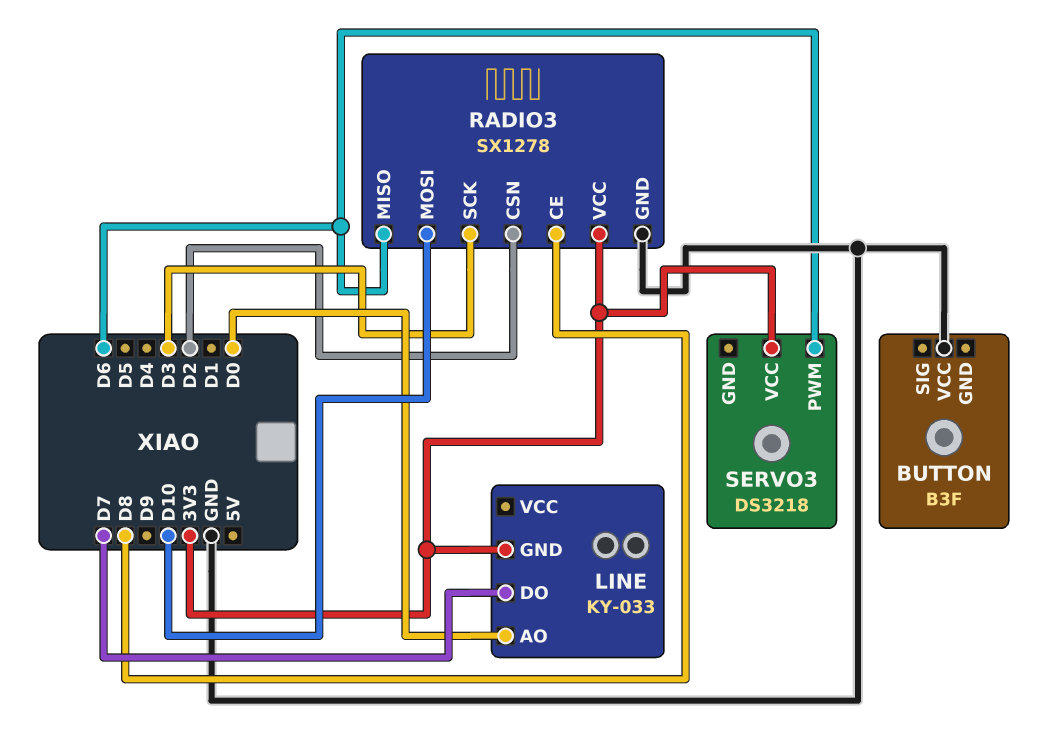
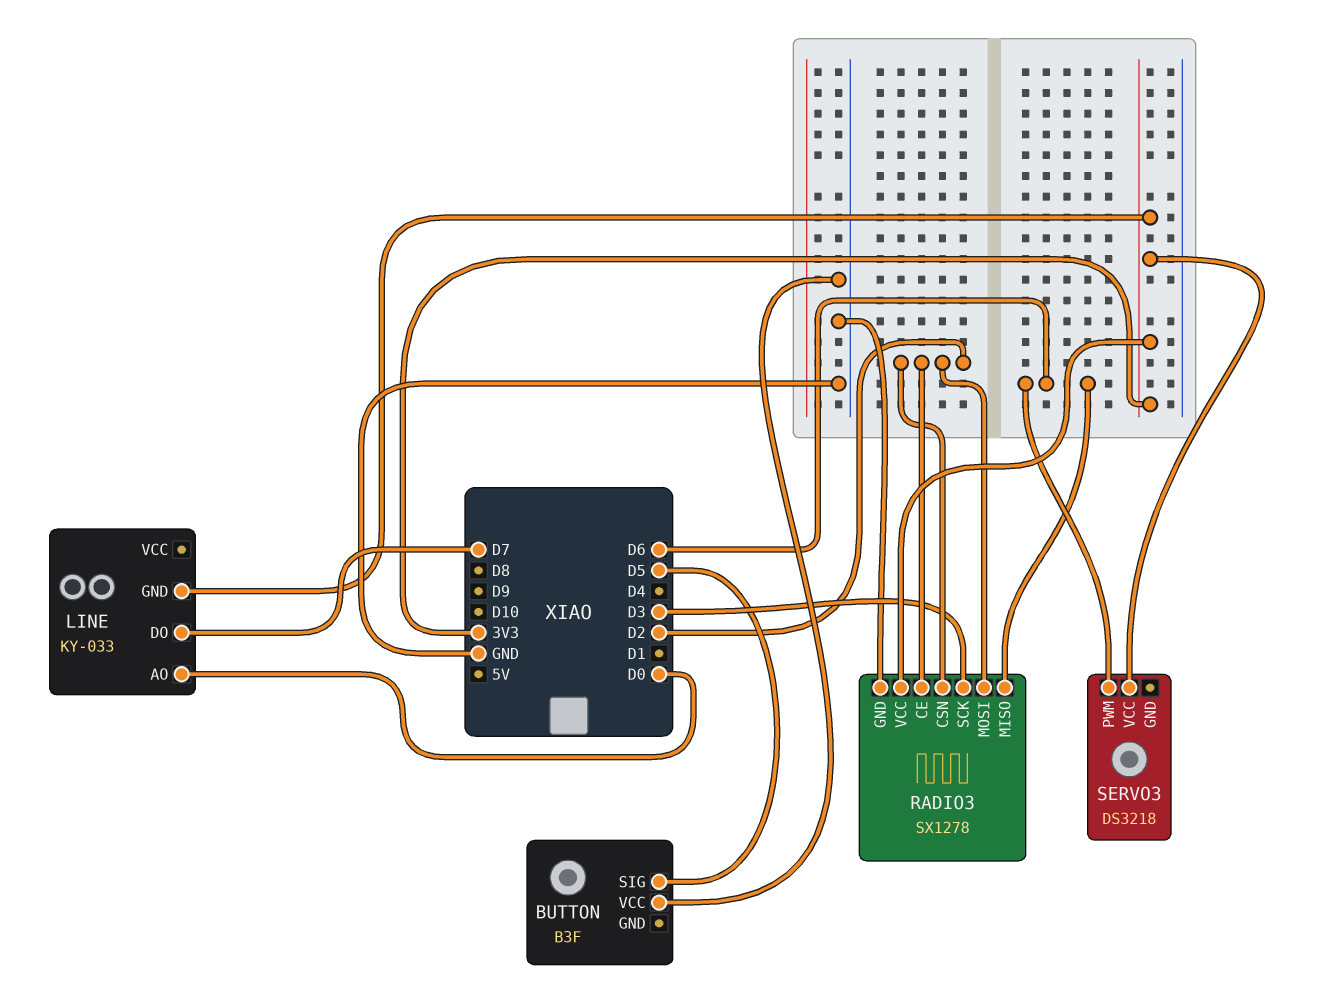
BUTTON pin SIG: none -> D5
RADIO3 pin CE: D8 -> D2
RADIO3 pin MOSI: D10 -> D2

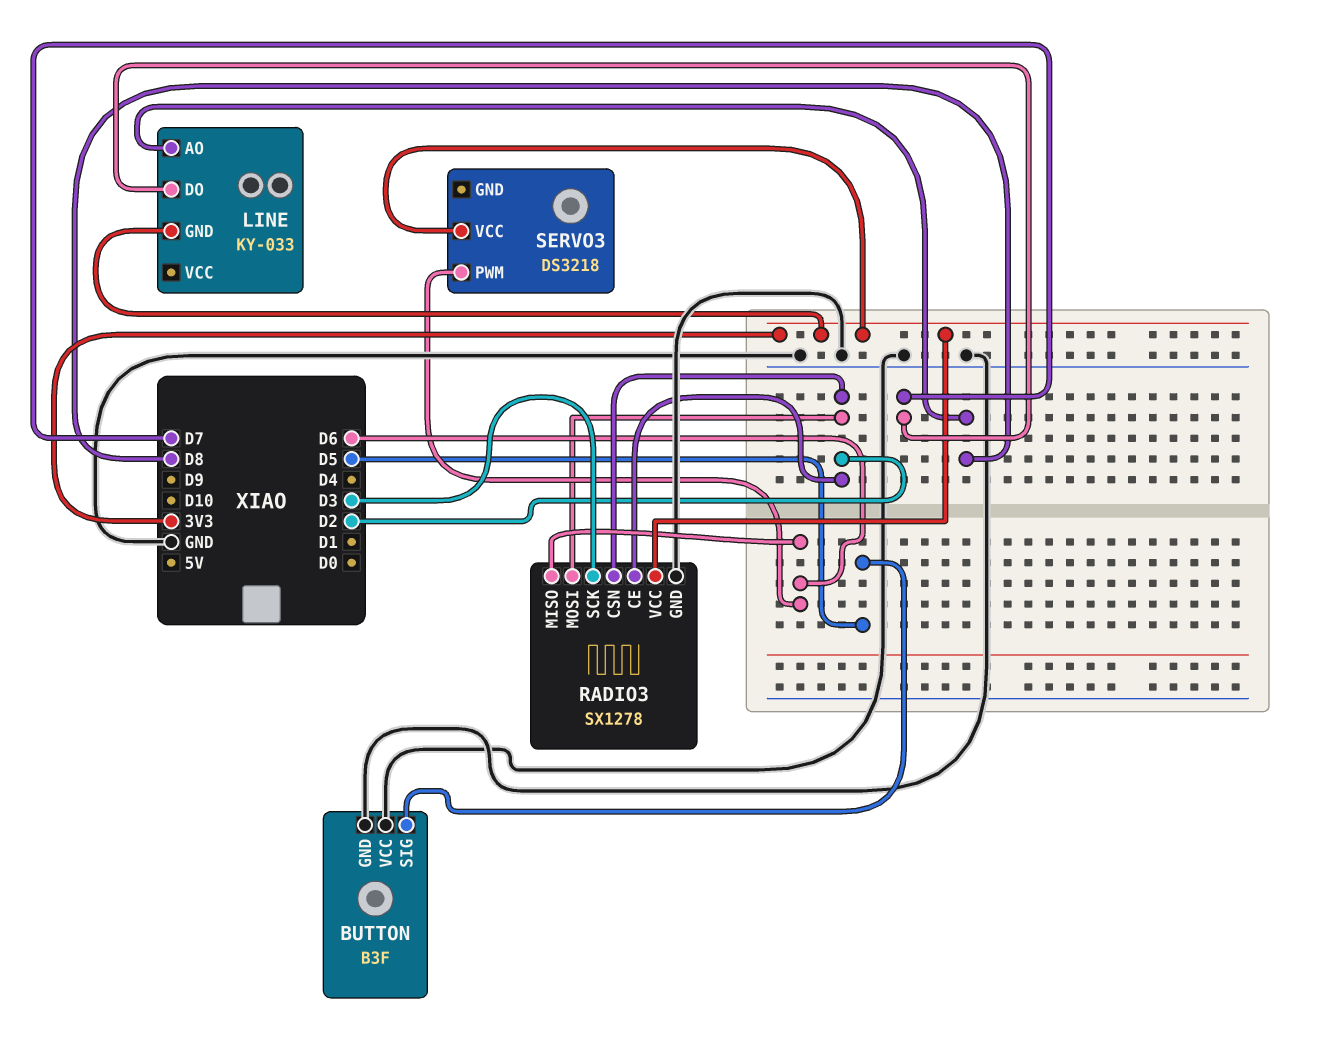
BUTTON pin GND: none -> GND
LINE pin AO: D0 -> D8

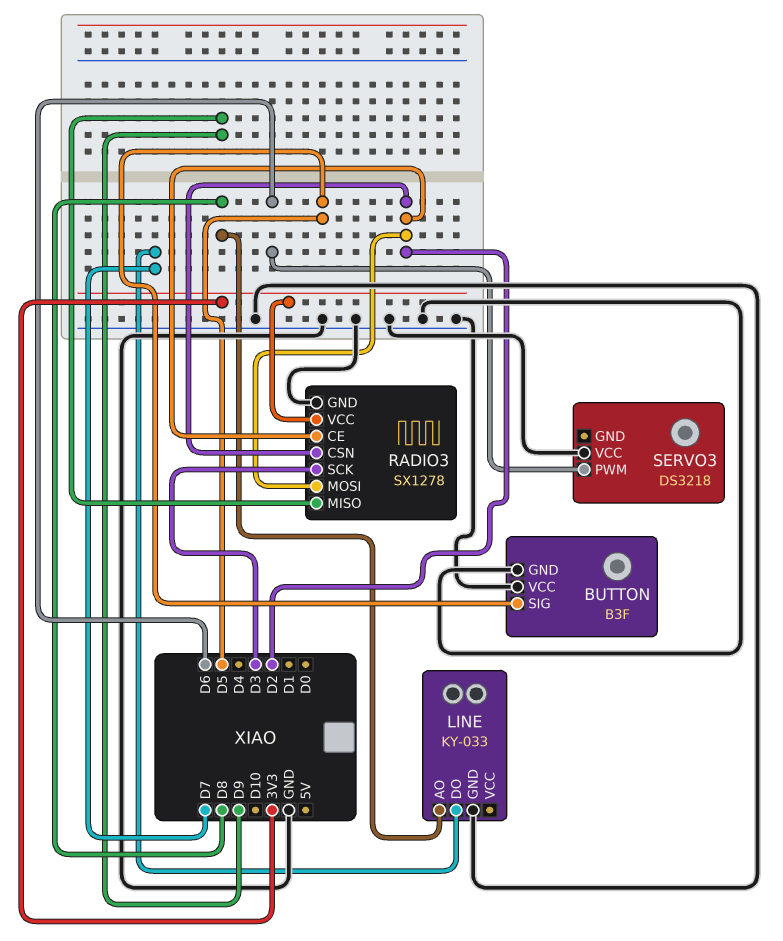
LINE pin GND: 3V3 -> GND
RADIO3 pin MISO: D6 -> D9
SERVO3 pin VCC: 3V3 -> GND

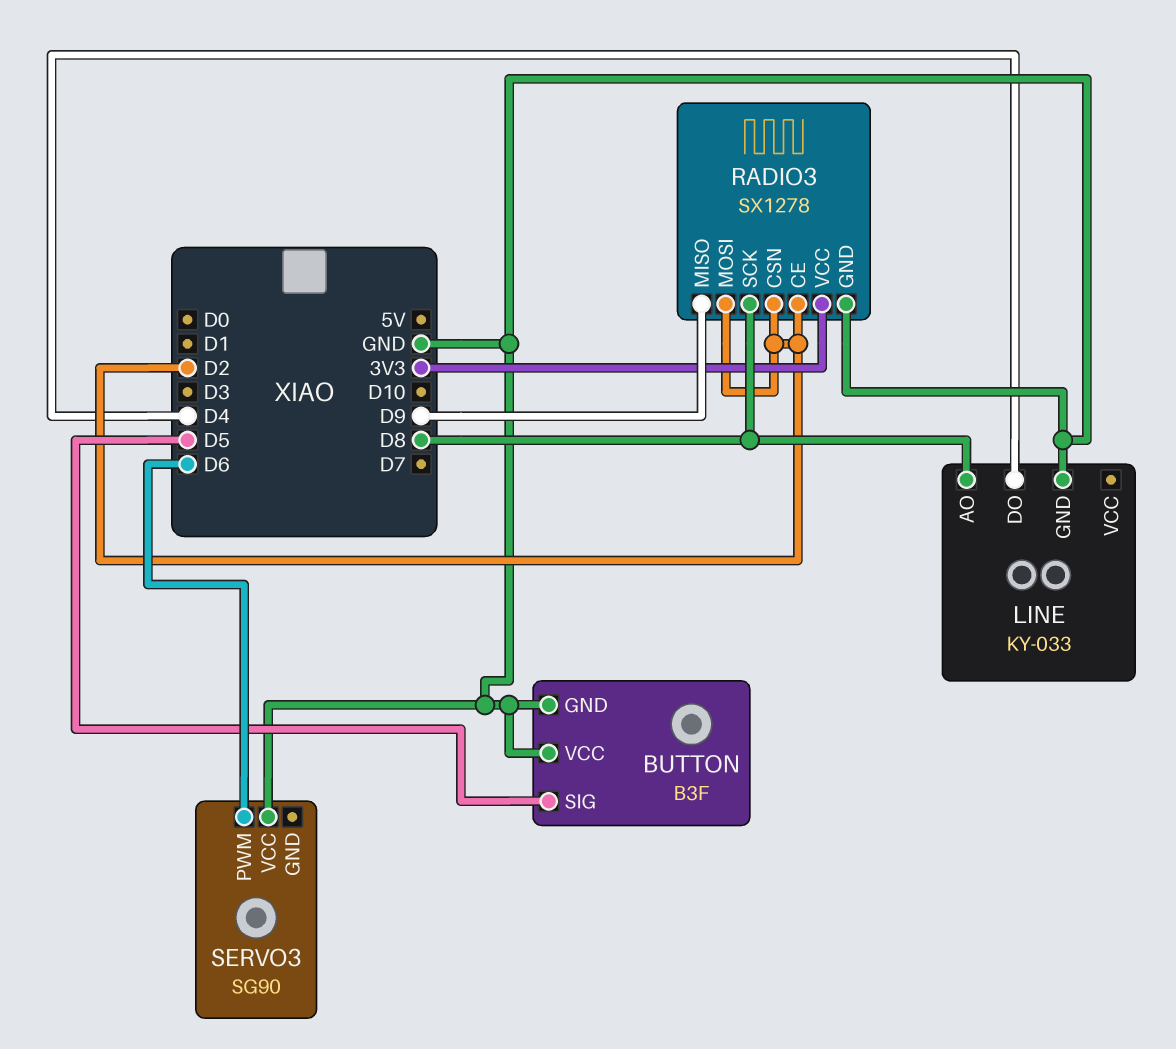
LINE pin DO: D7 -> D4
RADIO3 pin SCK: D3 -> D8
SERVO3: DS3218 -> SG90

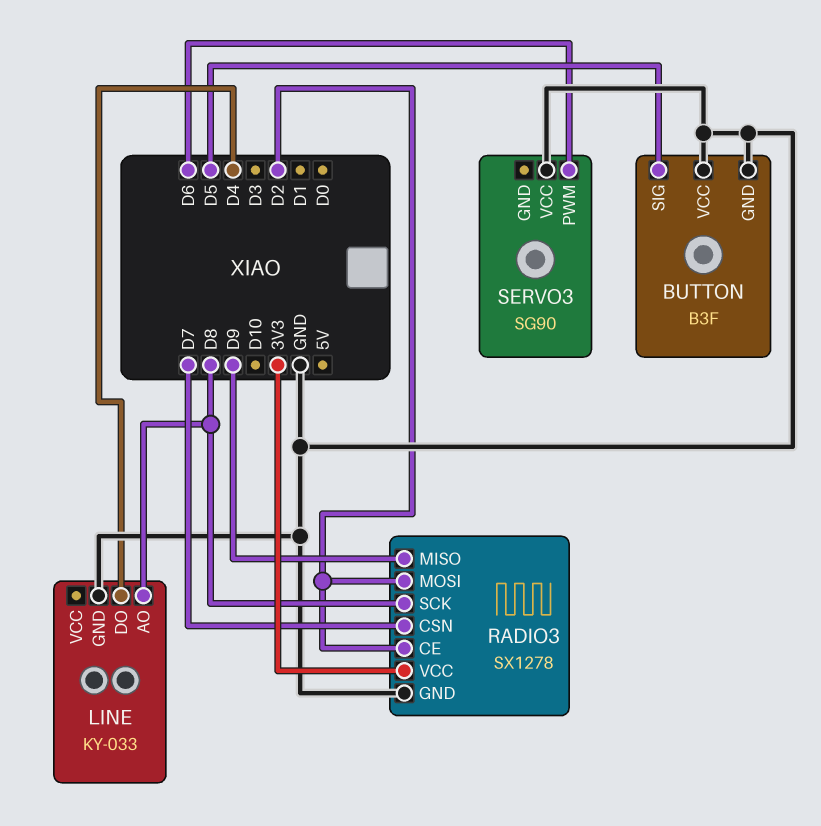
RADIO3 pin CSN: D2 -> D7

